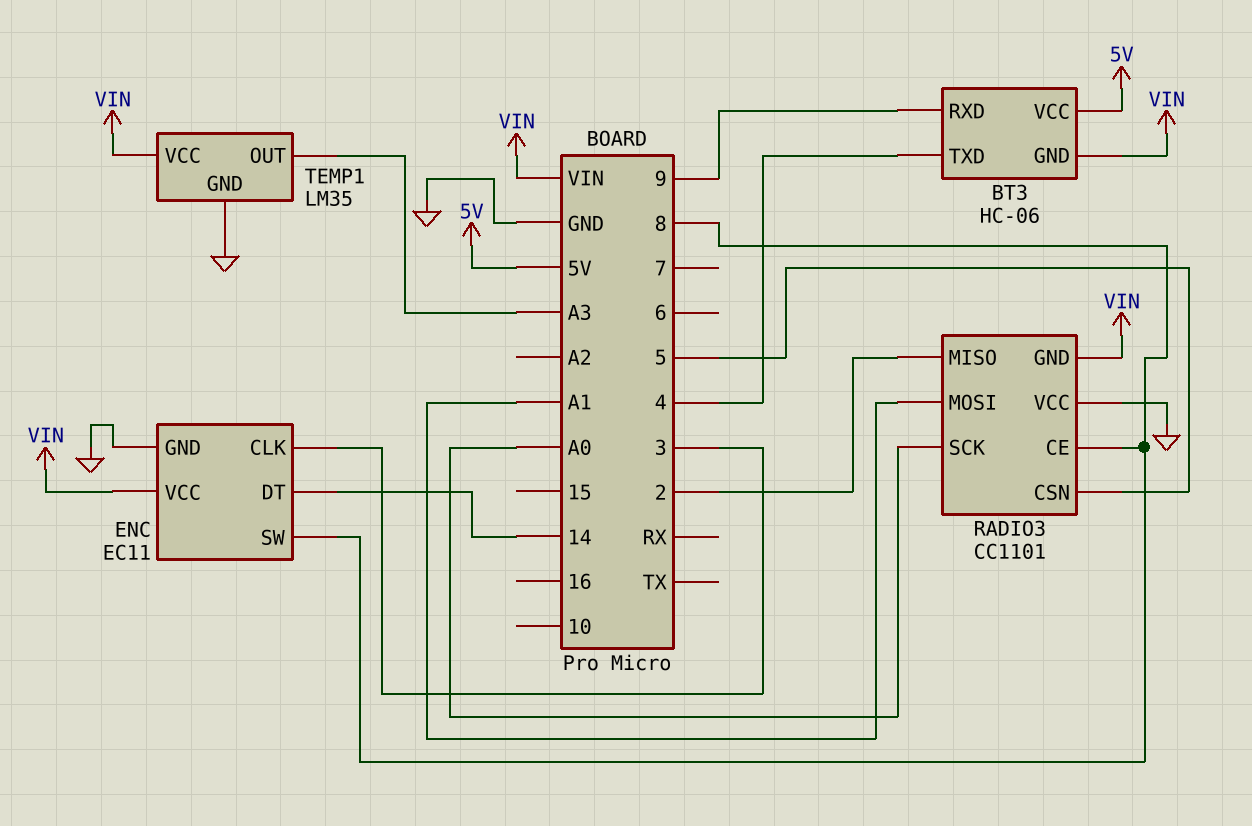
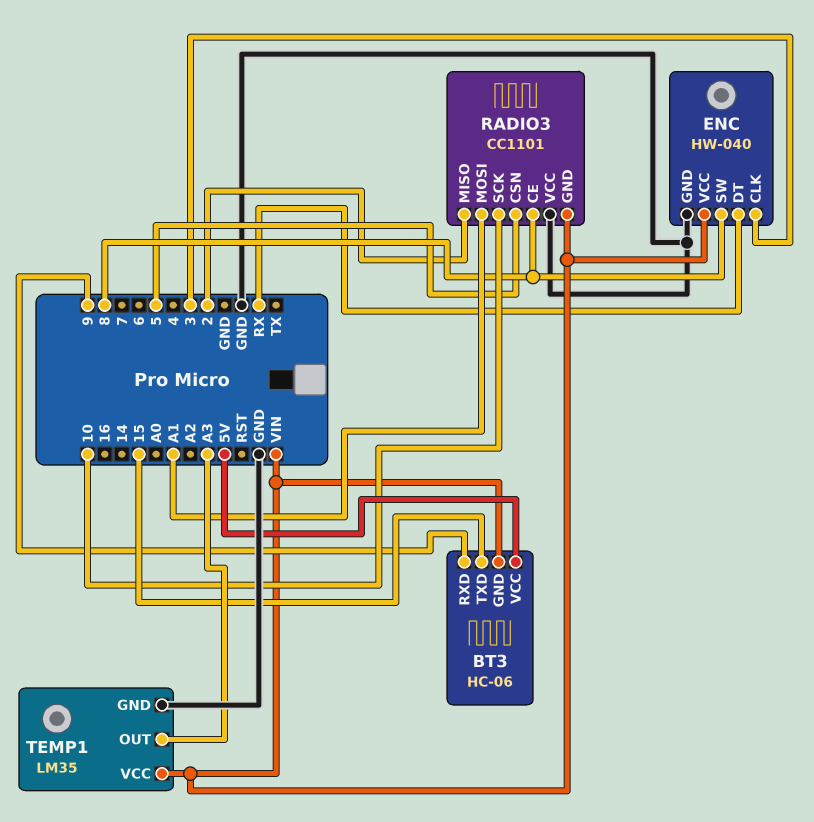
BT3 pin TXD: 4 -> 15
ENC: EC11 -> HW-040
ENC pin DT: 14 -> RX
RADIO3 pin SCK: A0 -> 10

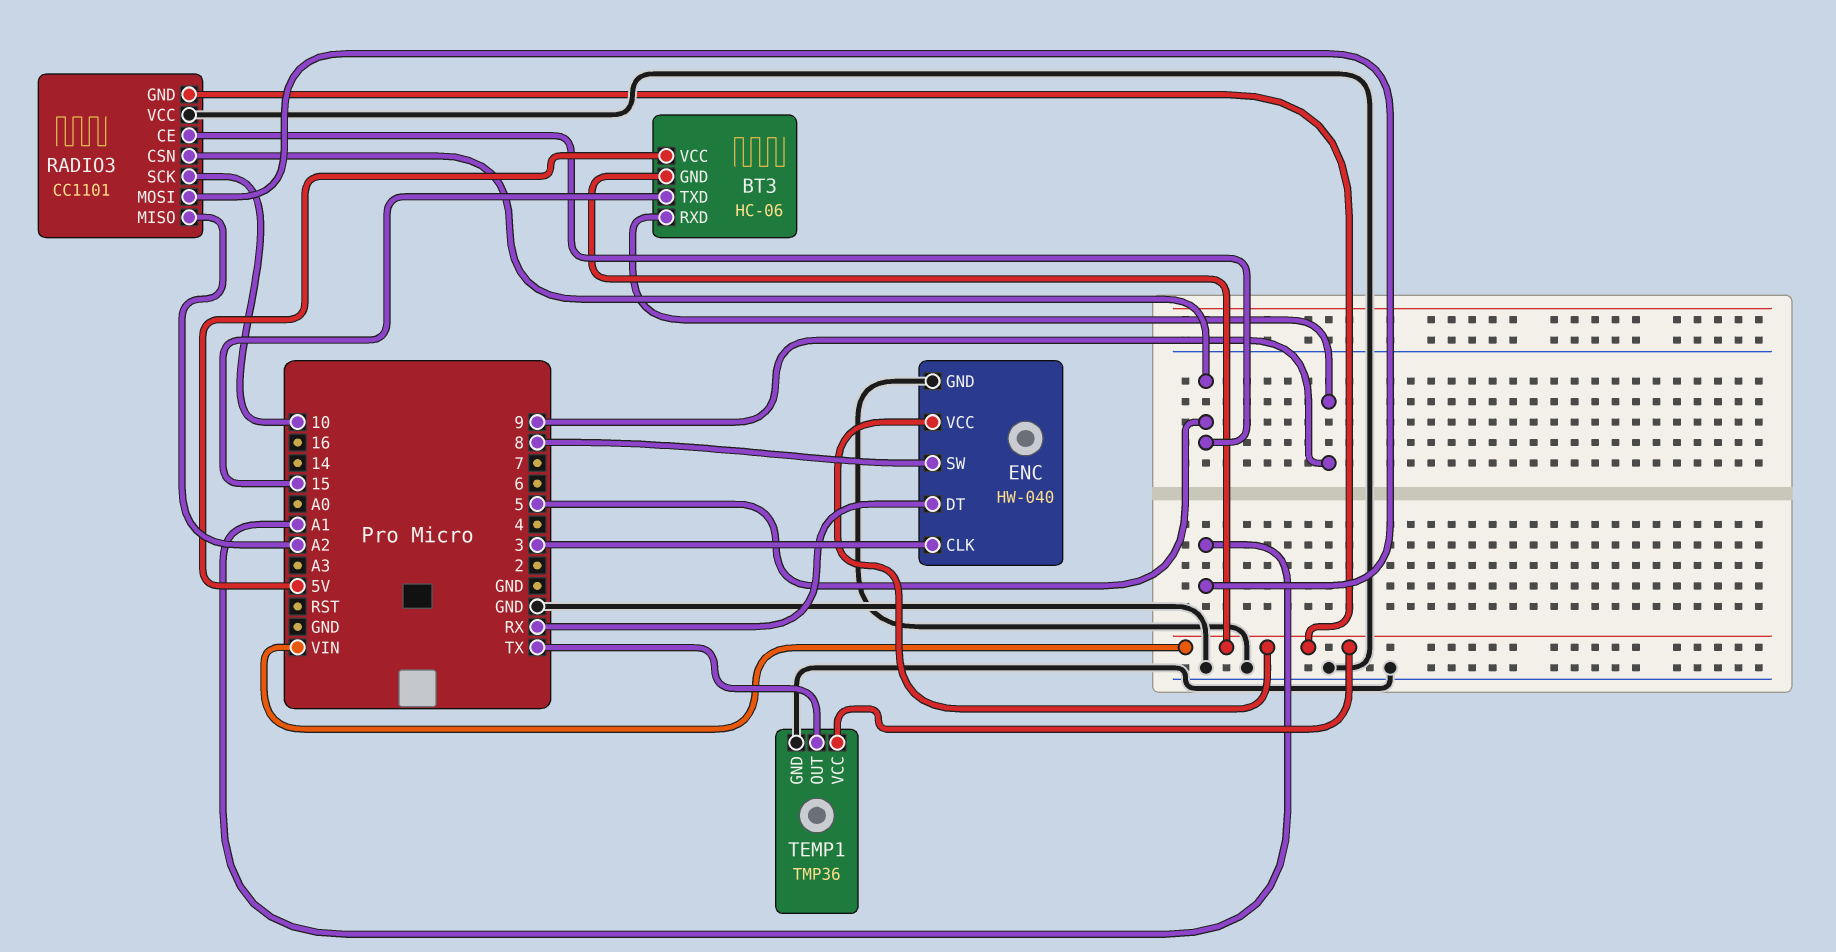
RADIO3 pin CE: 8 -> 5
RADIO3 pin MISO: 2 -> A2
TEMP1: LM35 -> TMP36
TEMP1 pin OUT: A3 -> TX

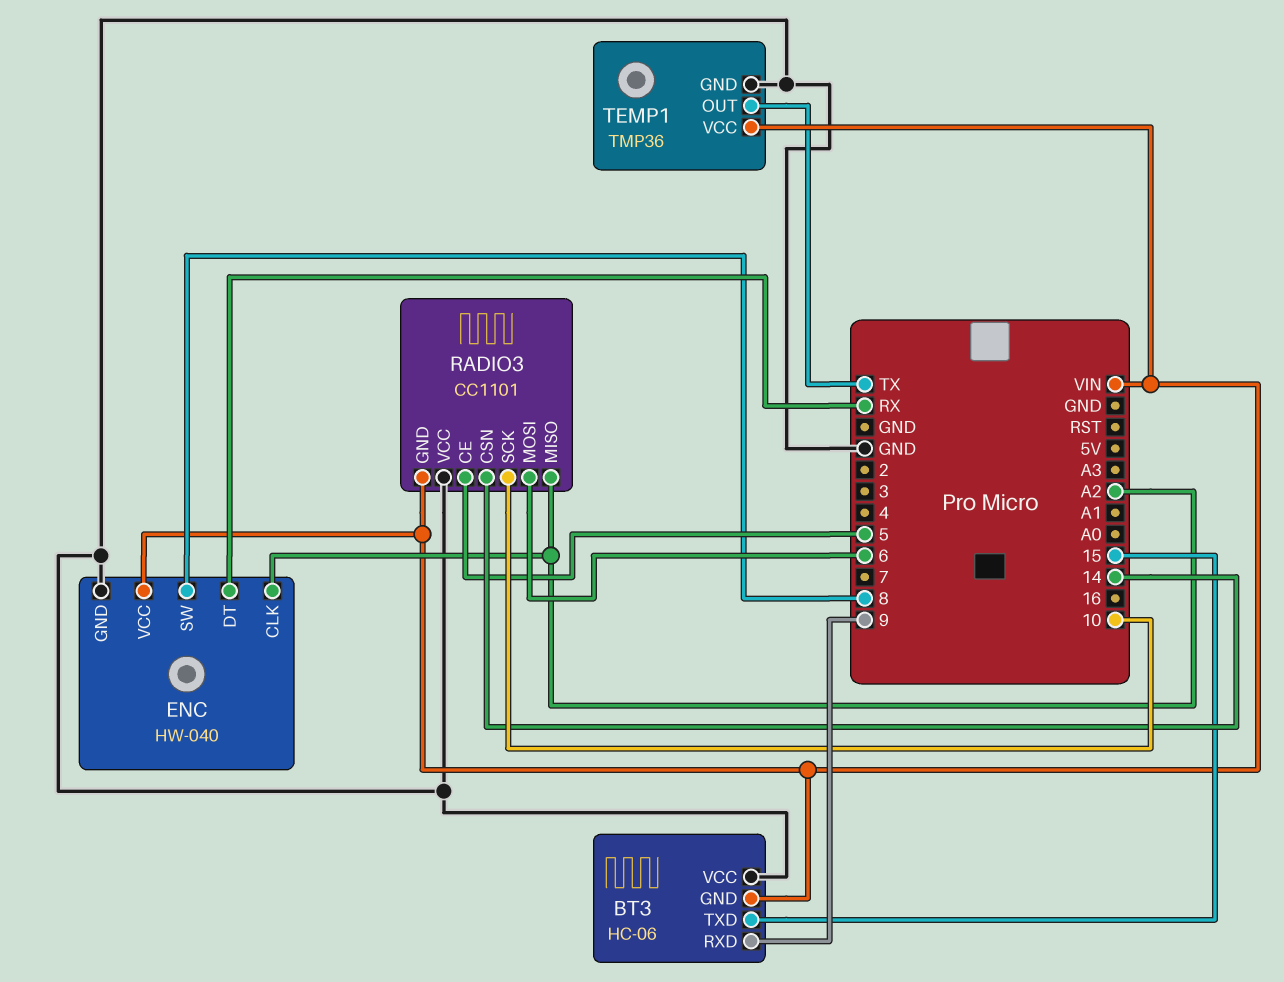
BT3 pin VCC: 5V -> GND
ENC pin CLK: 3 -> A2
RADIO3 pin CSN: 5 -> 14
RADIO3 pin MOSI: A1 -> 6

